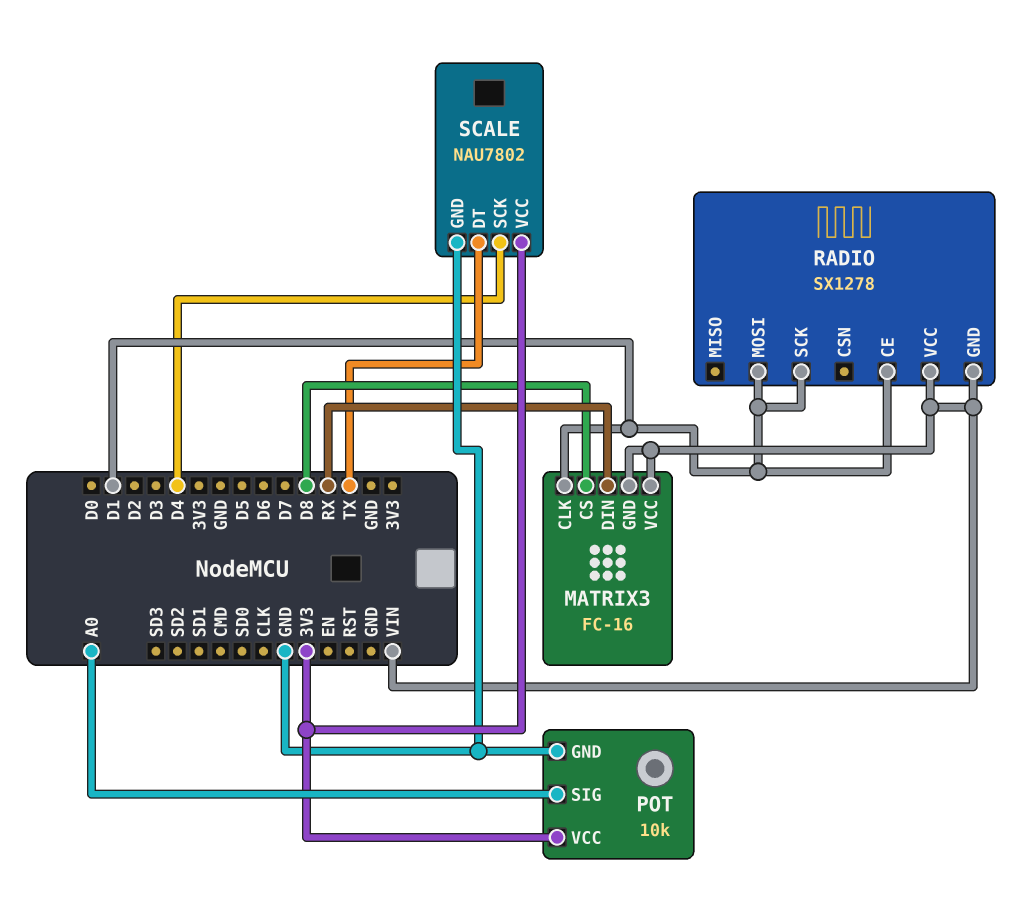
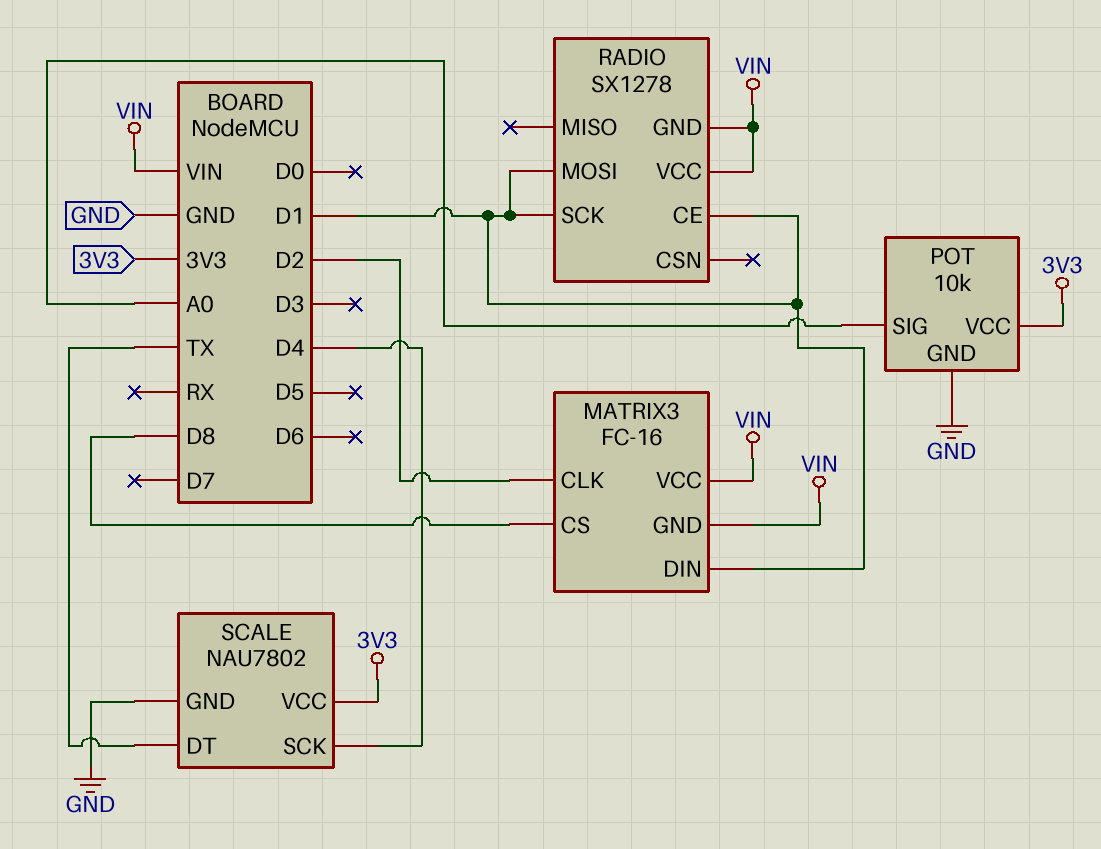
MATRIX3 pin CLK: D1 -> D2
MATRIX3 pin DIN: RX -> D1

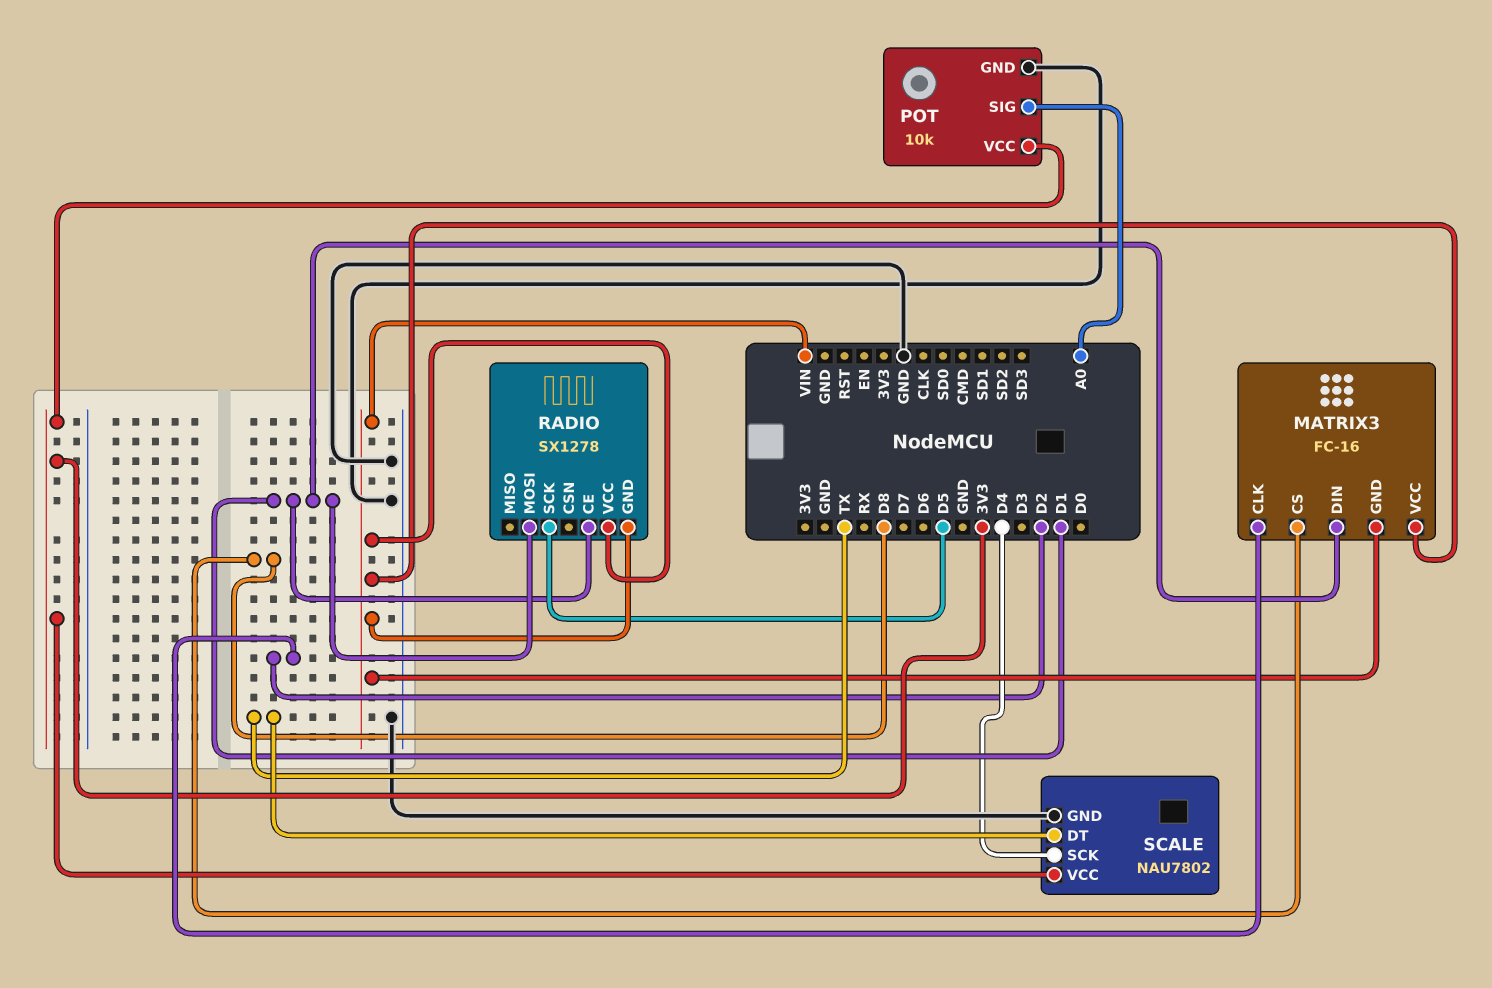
RADIO pin SCK: D1 -> D5

